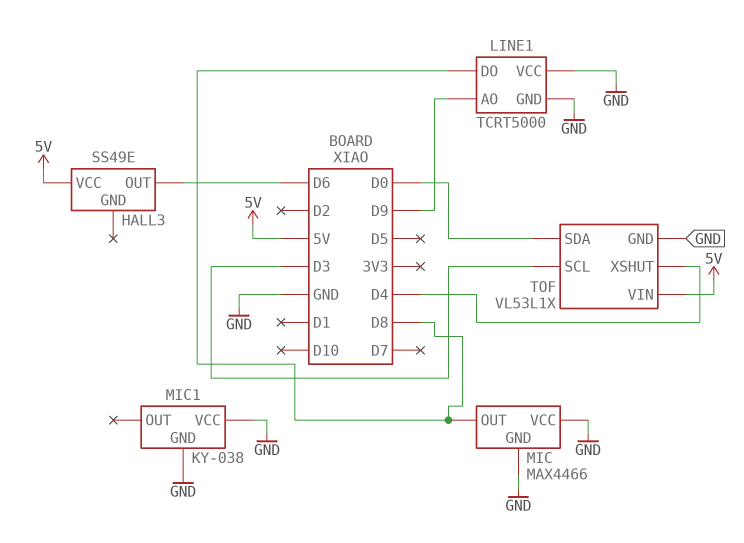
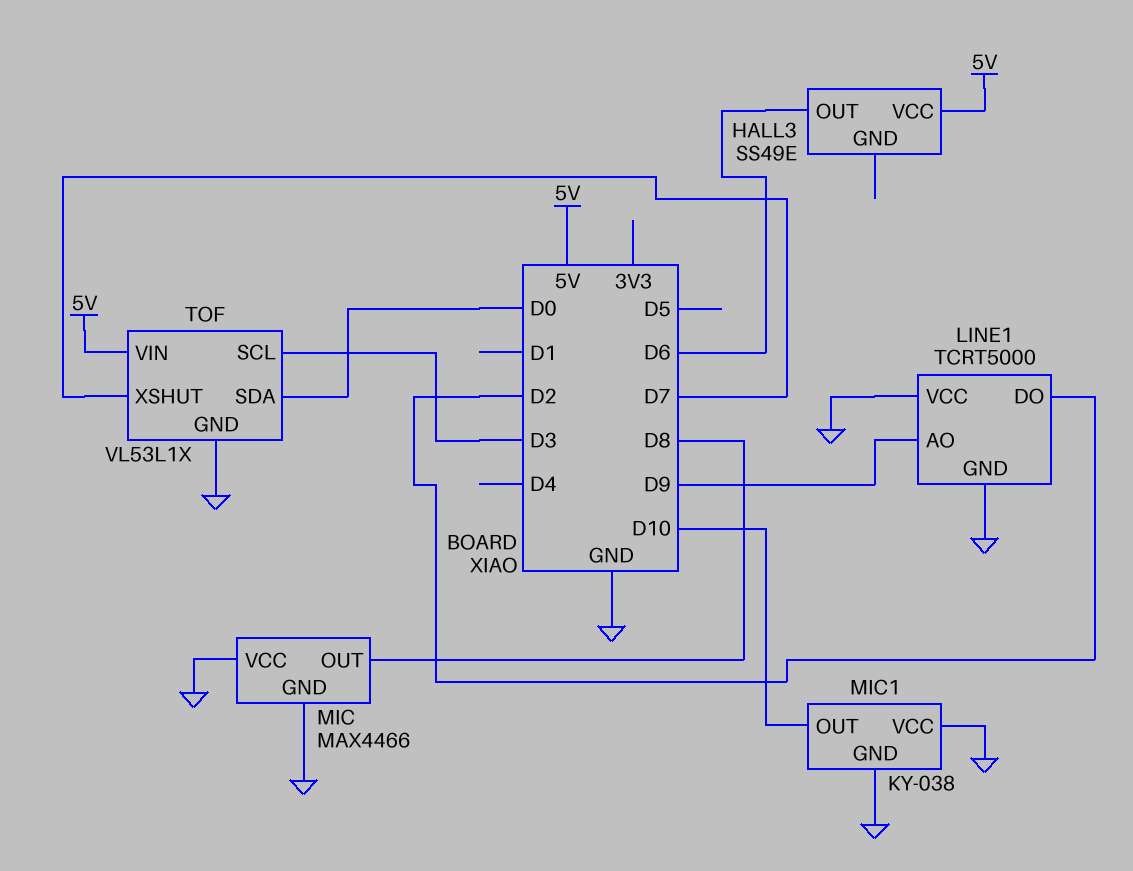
LINE1 pin DO: D8 -> D2
MIC1 pin OUT: none -> D10
TOF pin XSHUT: D4 -> D7

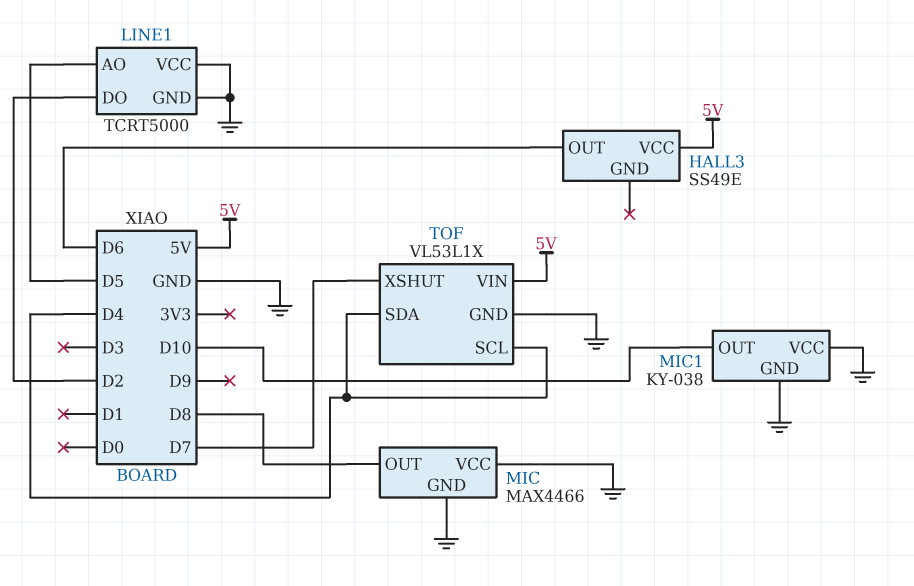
LINE1 pin AO: D9 -> D5
TOF pin SCL: D3 -> D4
TOF pin SDA: D0 -> D4

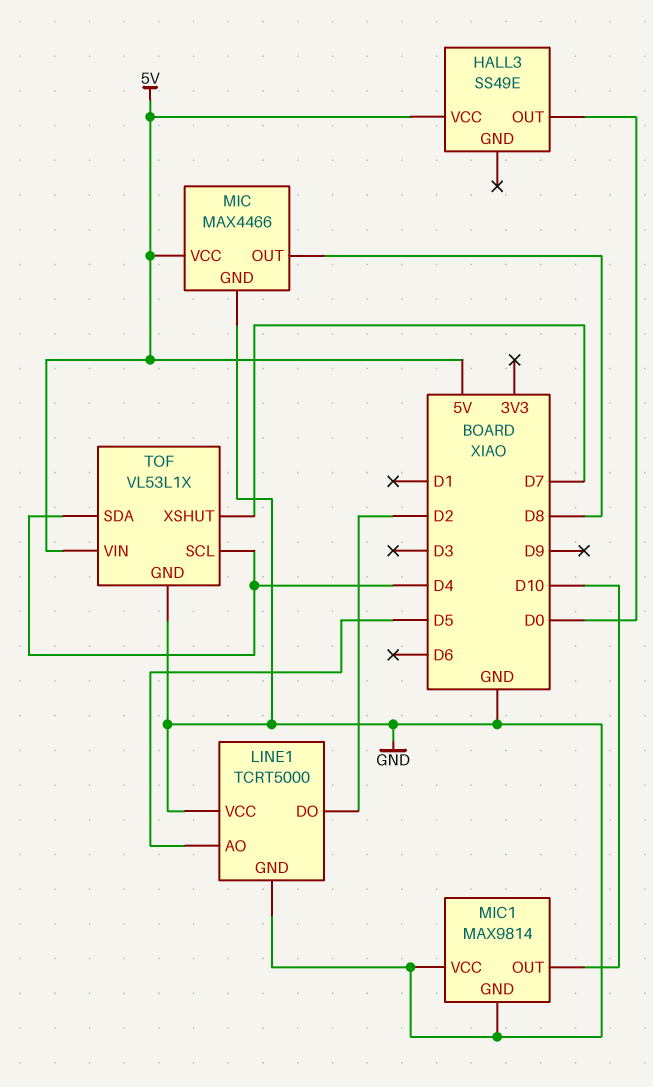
HALL3 pin OUT: D6 -> D0
MIC pin VCC: GND -> 5V
MIC1: KY-038 -> MAX9814

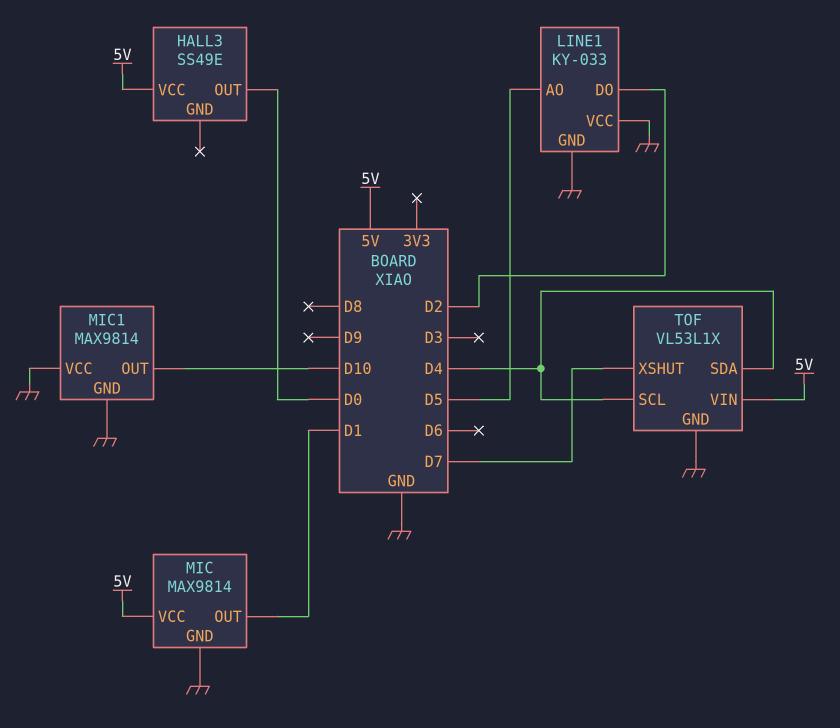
LINE1: TCRT5000 -> KY-033
MIC: MAX4466 -> MAX9814
MIC pin OUT: D8 -> D1

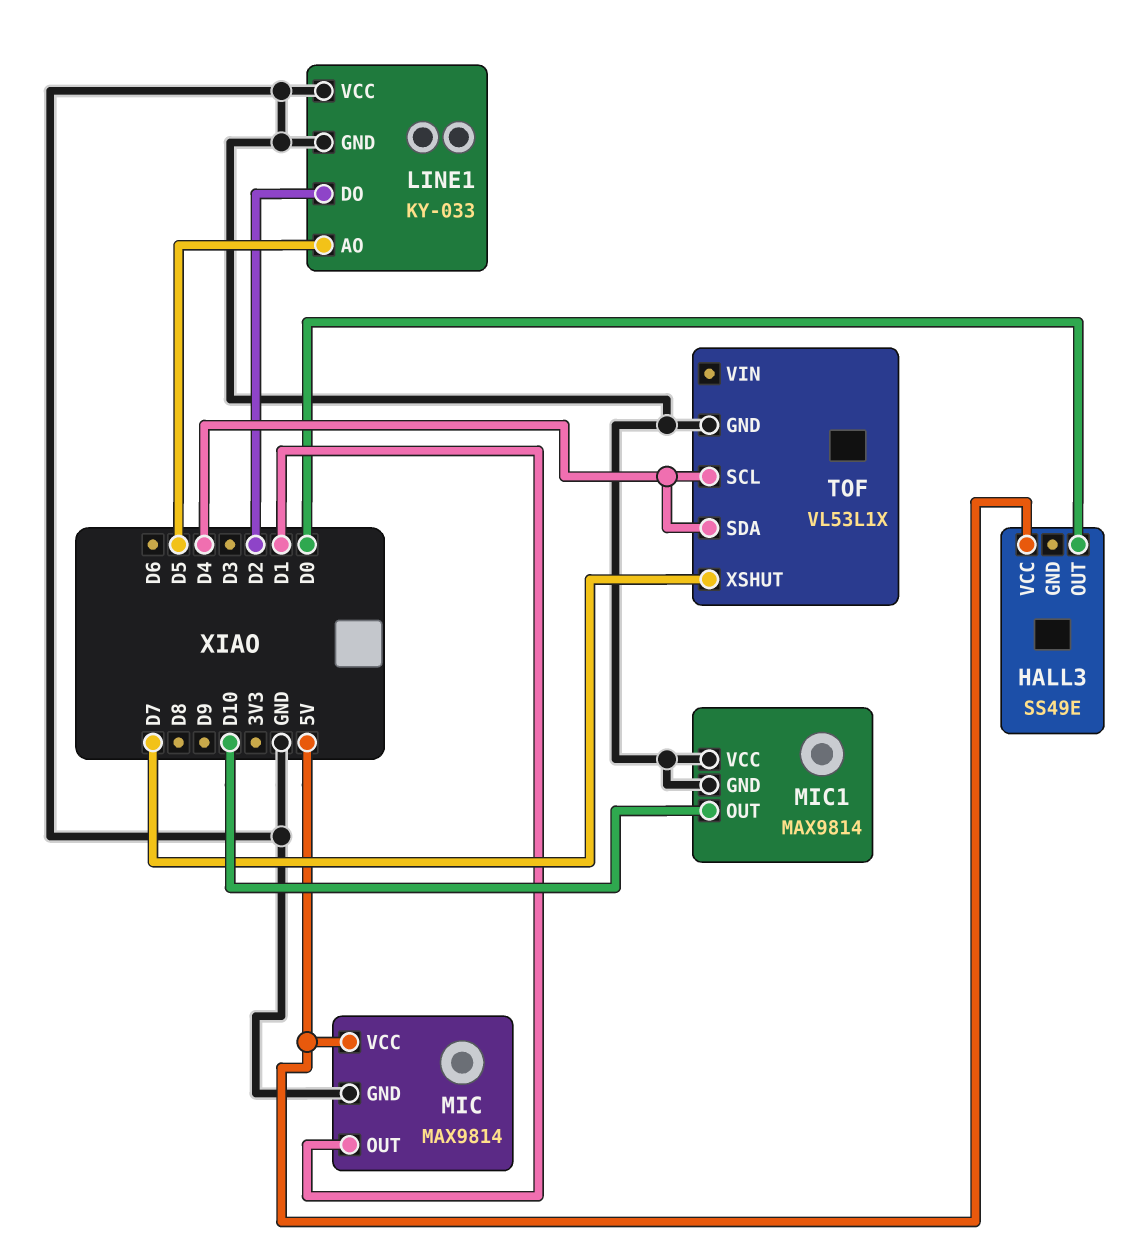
TOF pin VIN: 5V -> none

